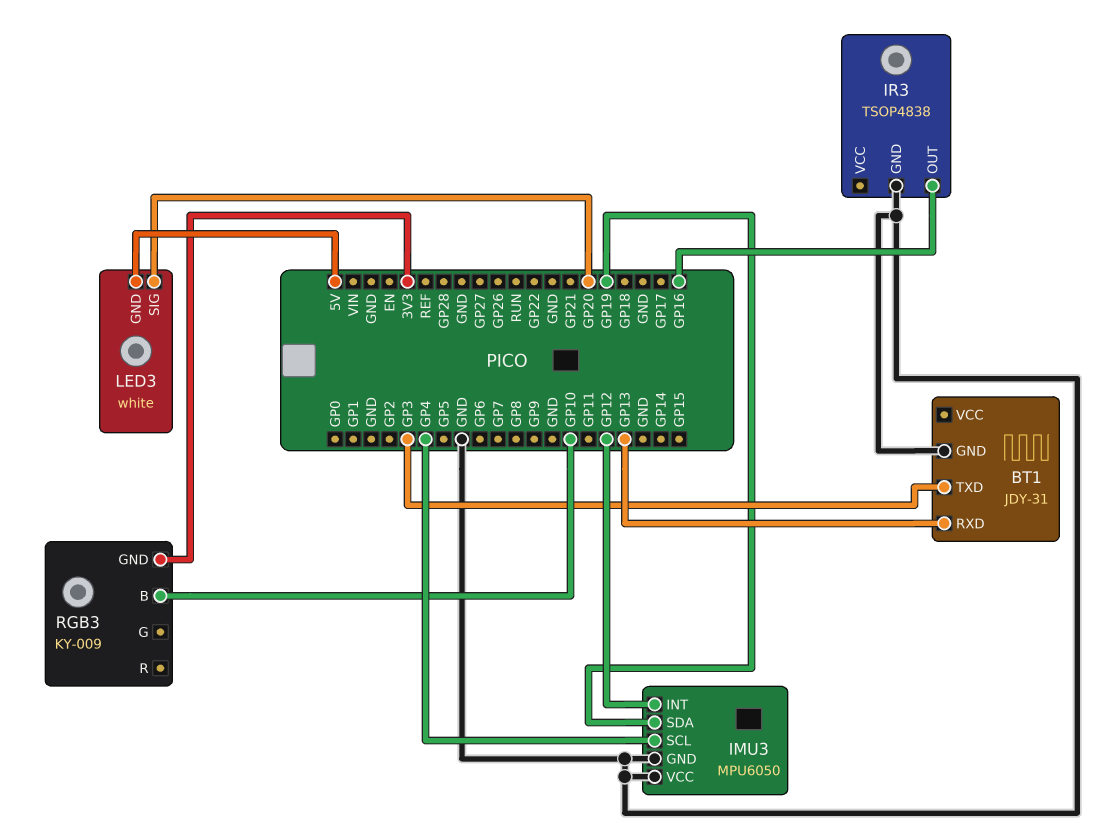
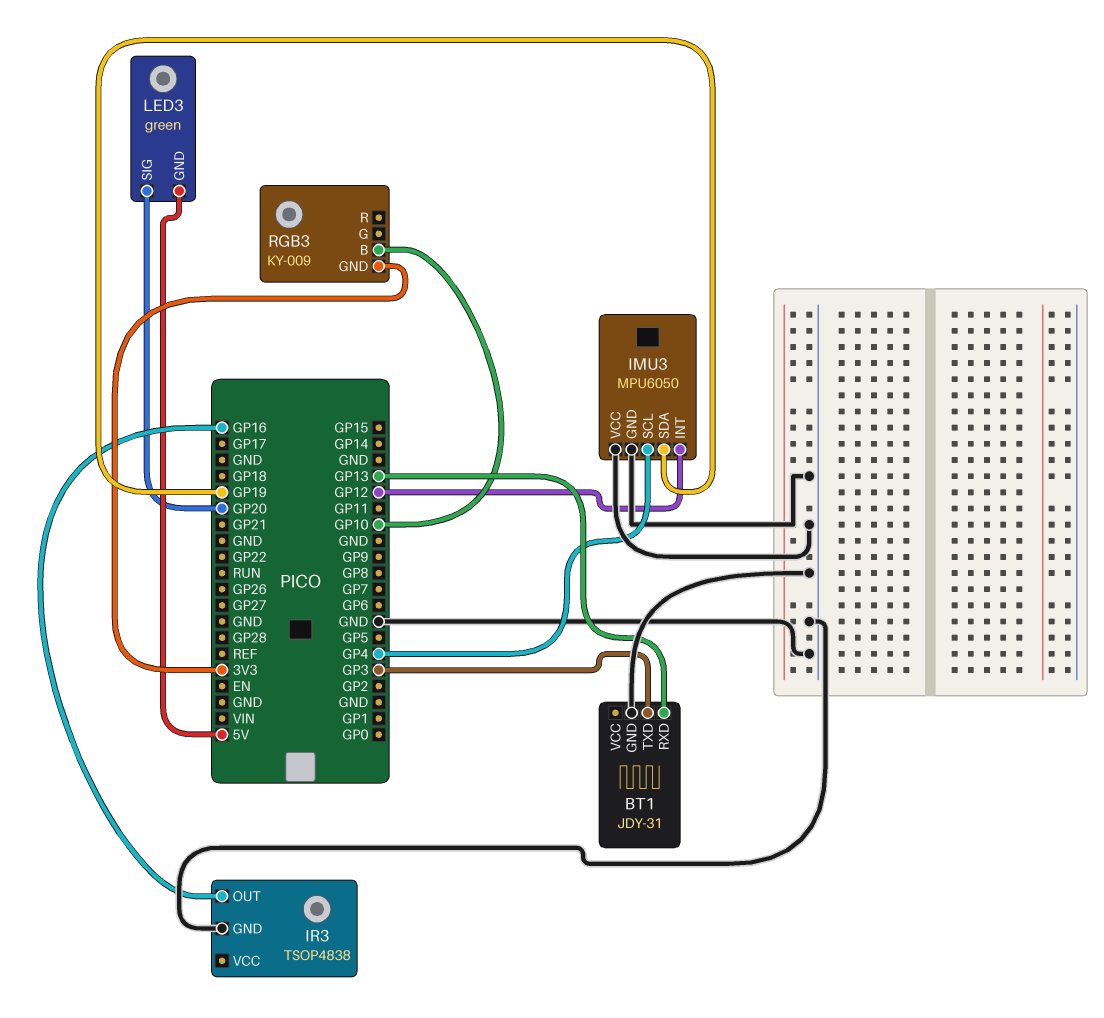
LED3: white -> green

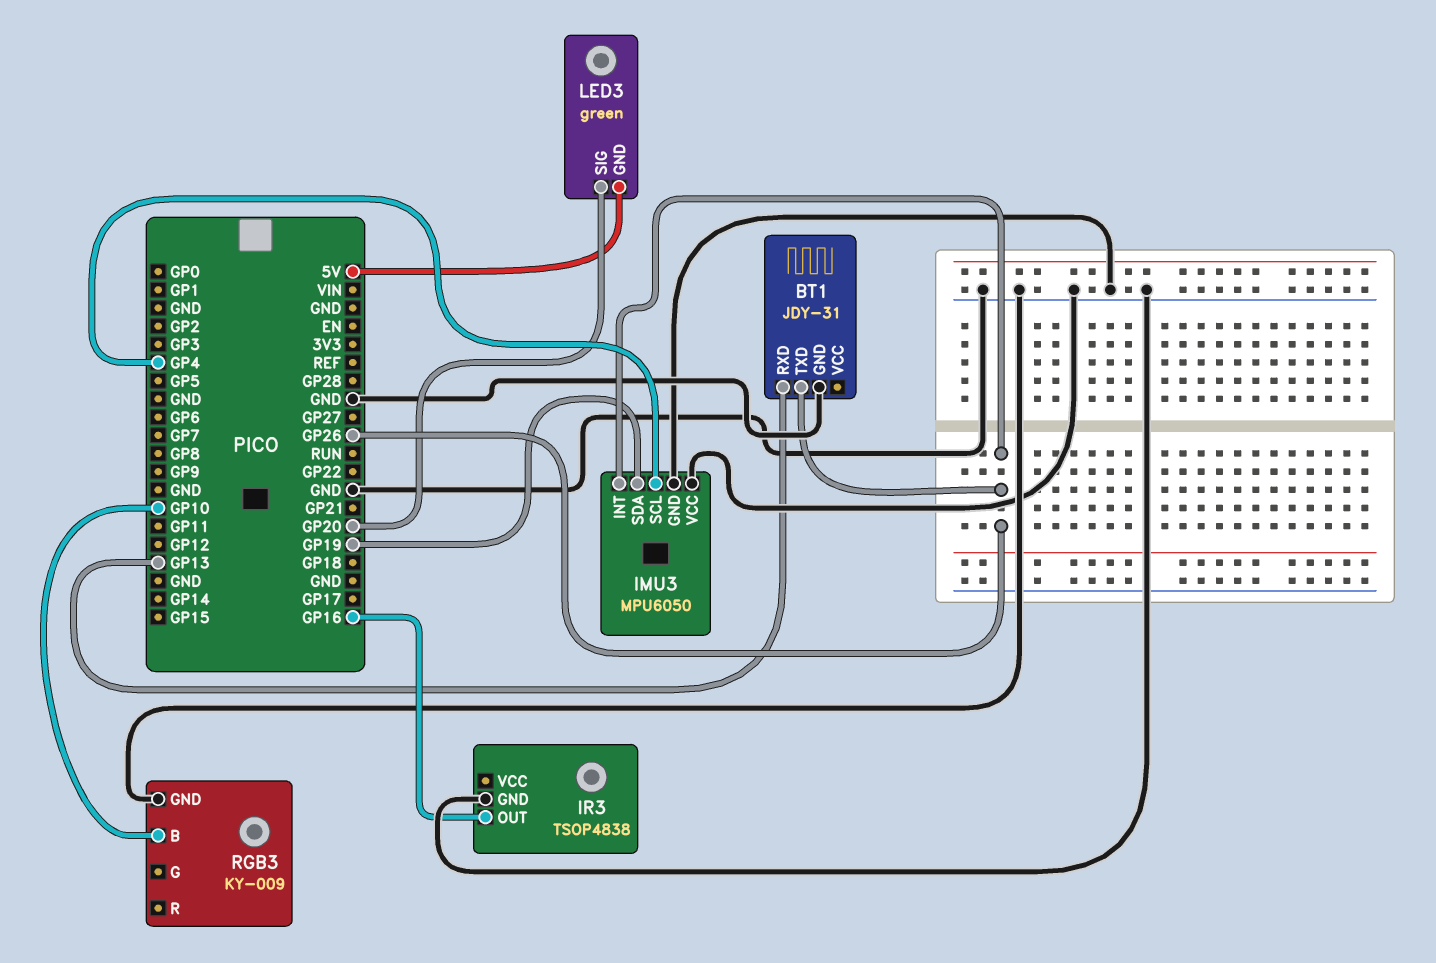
BT1 pin TXD: GP3 -> GP26
IMU3 pin INT: GP12 -> GP26
RGB3 pin GND: 3V3 -> GND

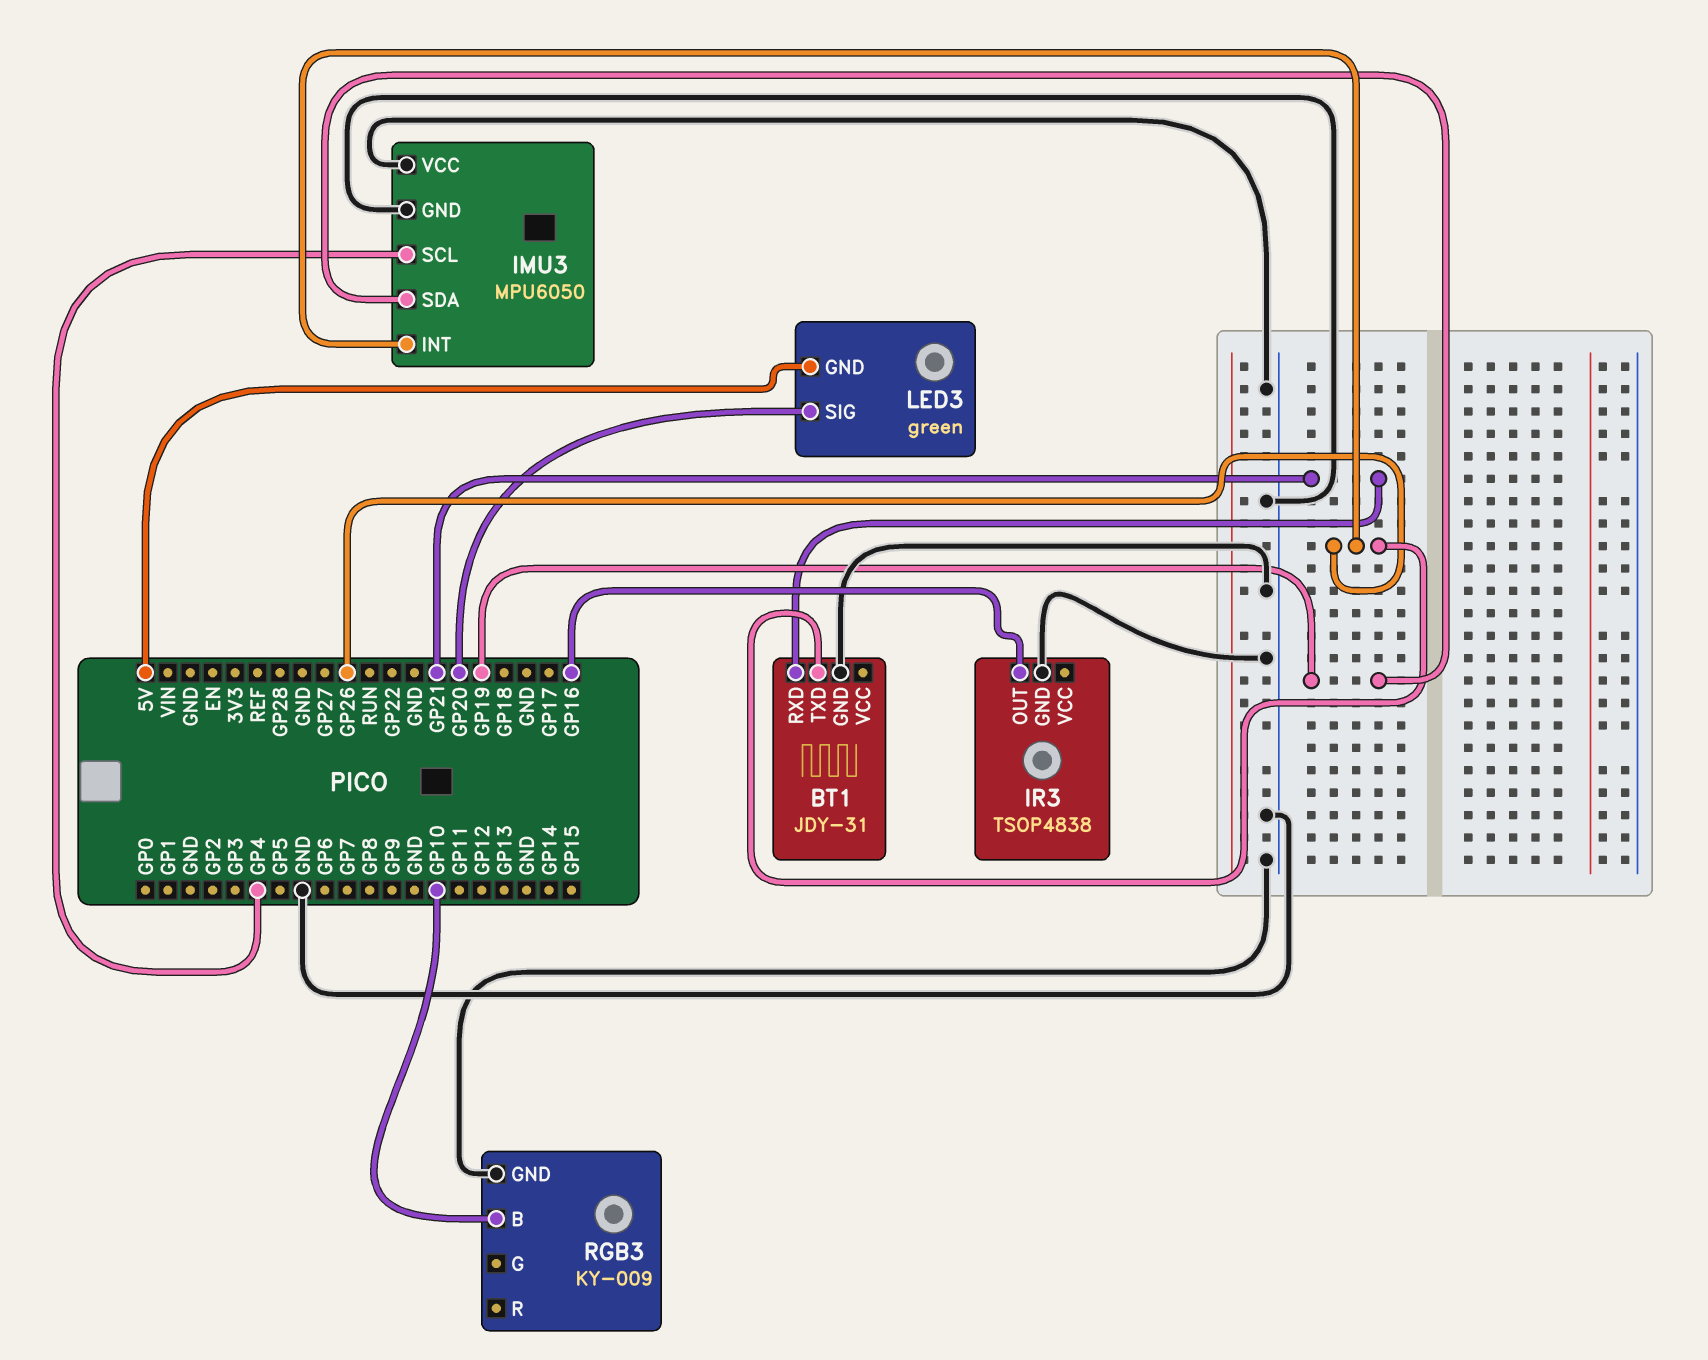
BT1 pin RXD: GP13 -> GP21

